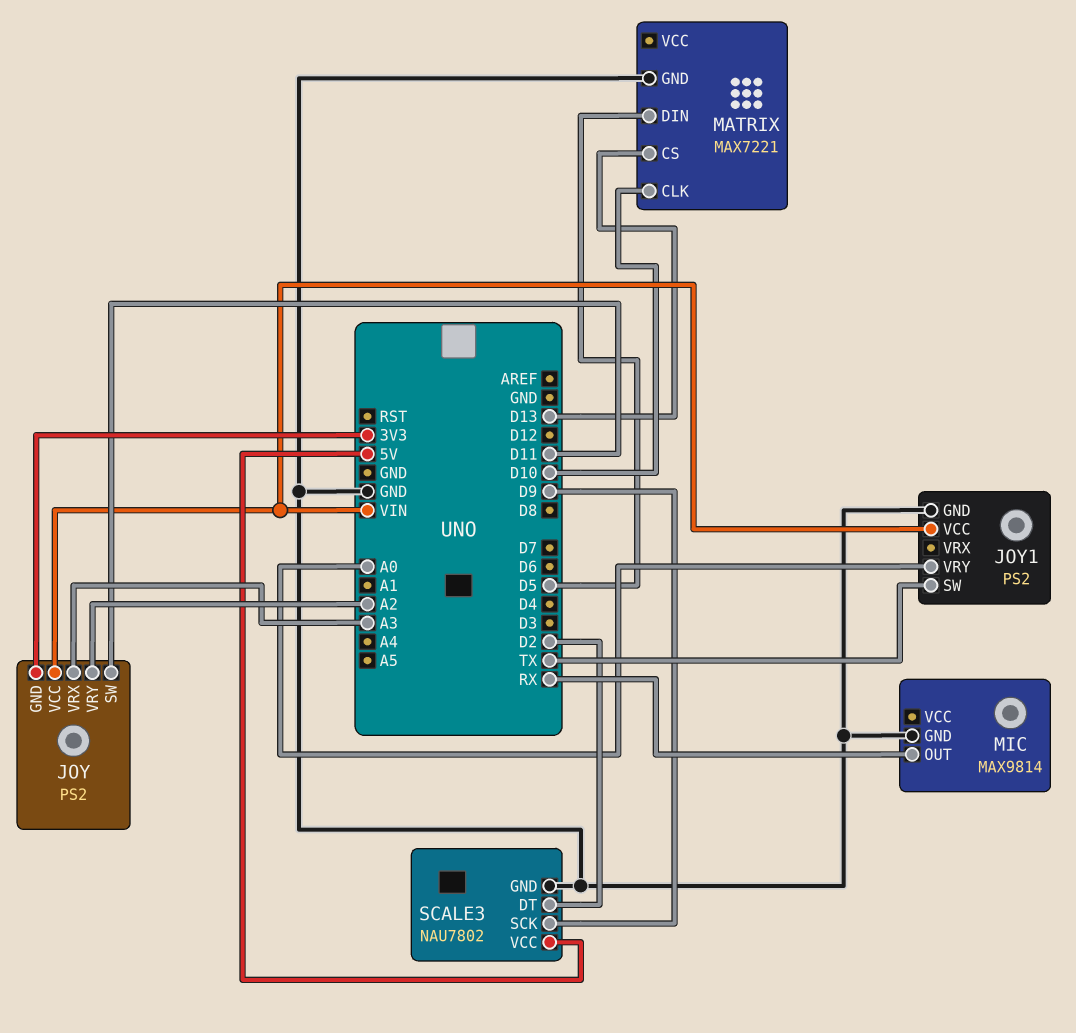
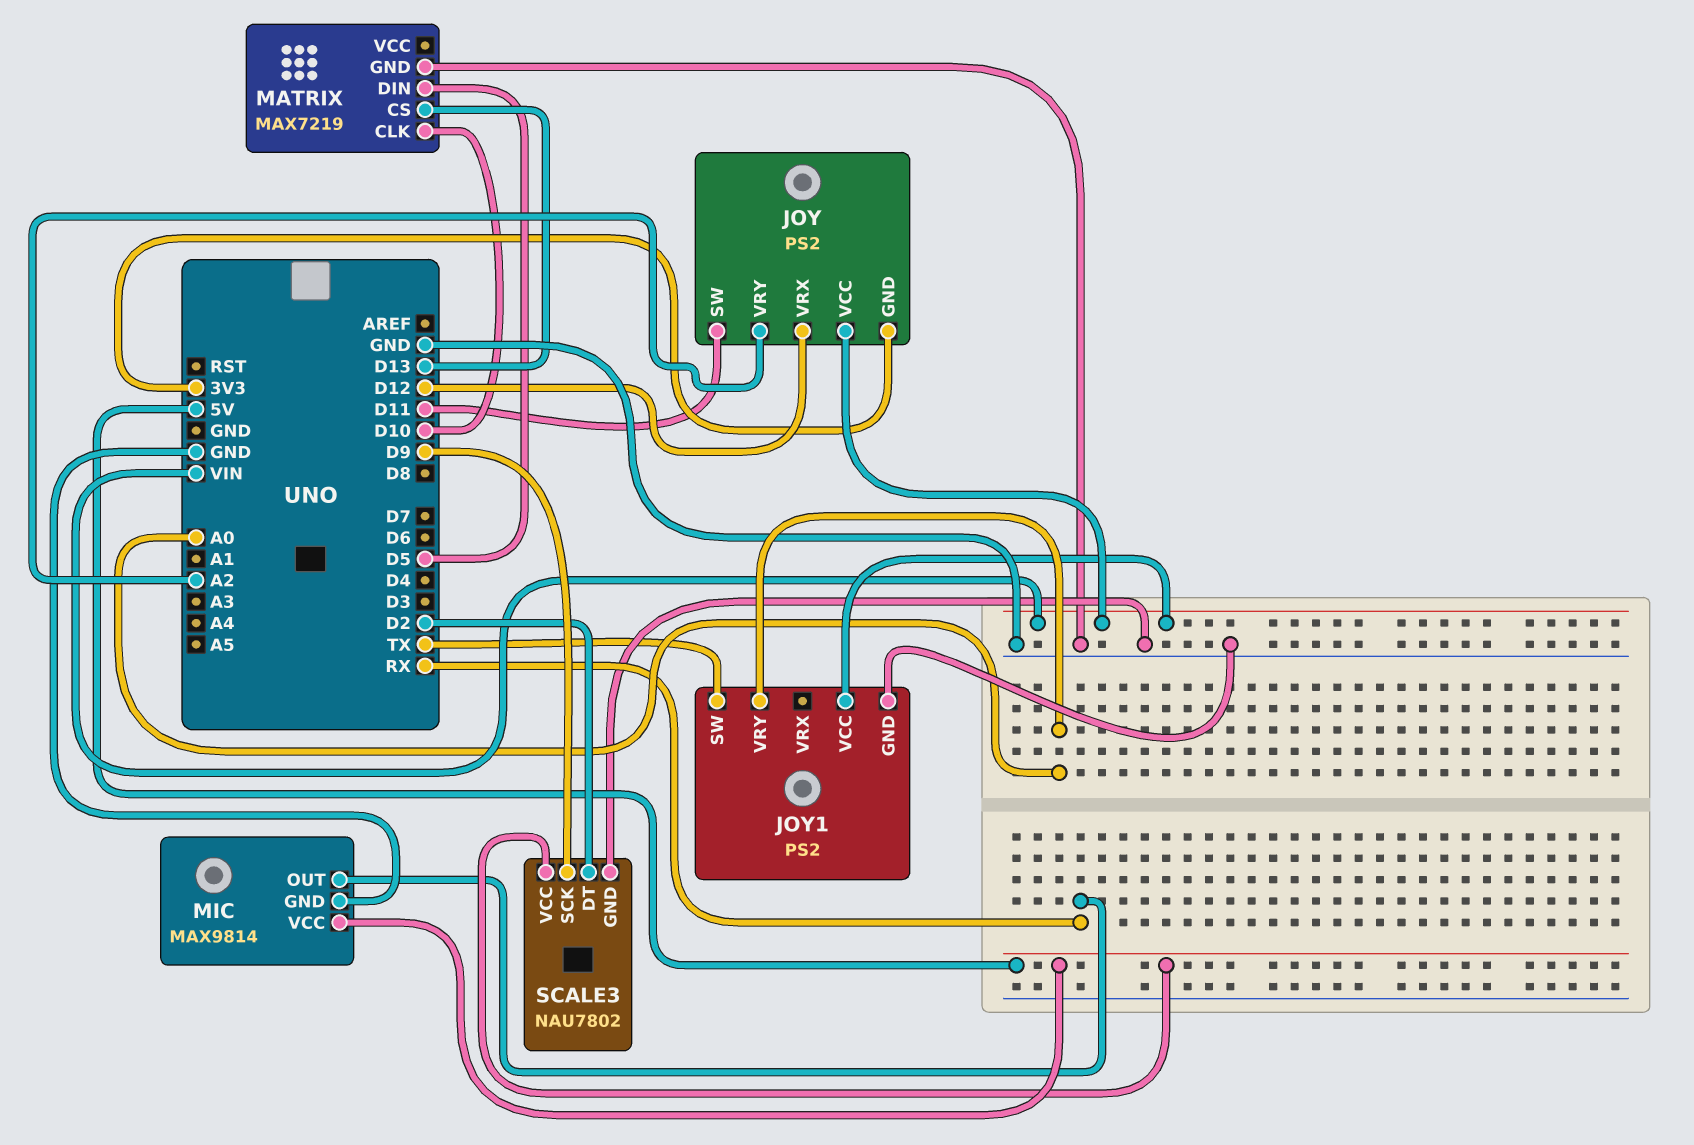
JOY pin VRX: A3 -> D12
MATRIX: MAX7221 -> MAX7219
MIC pin VCC: none -> 5V

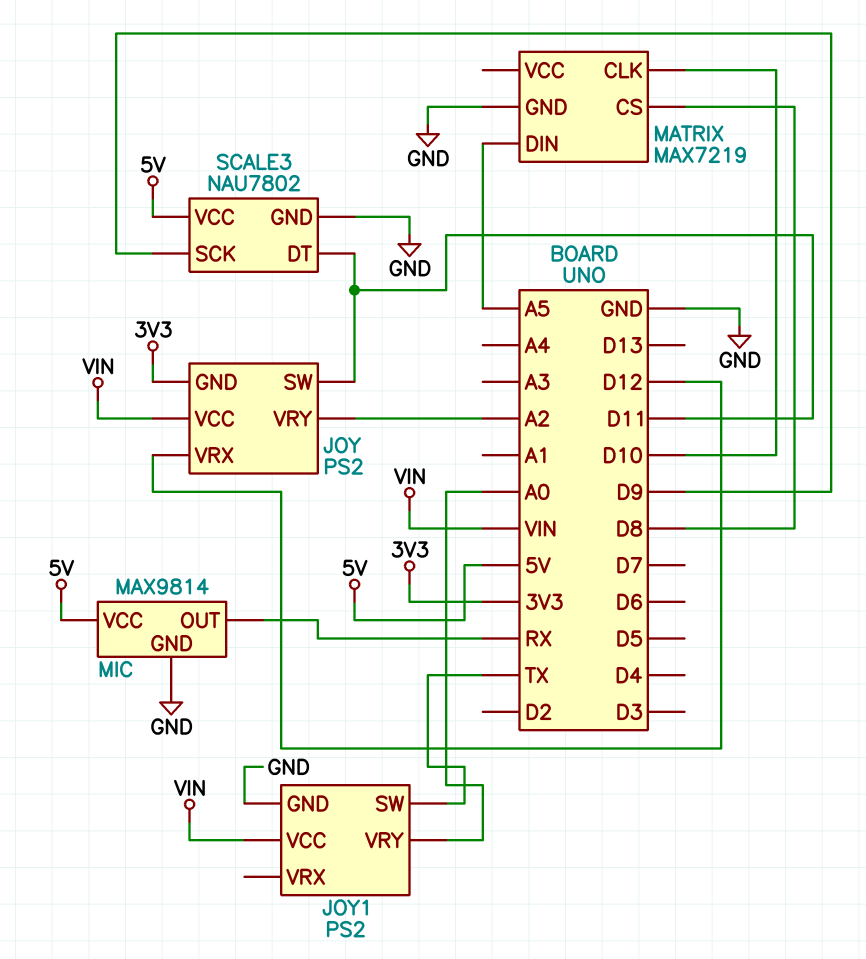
MATRIX pin CS: D13 -> D8
MATRIX pin DIN: D5 -> A5
SCALE3 pin DT: D2 -> D11

